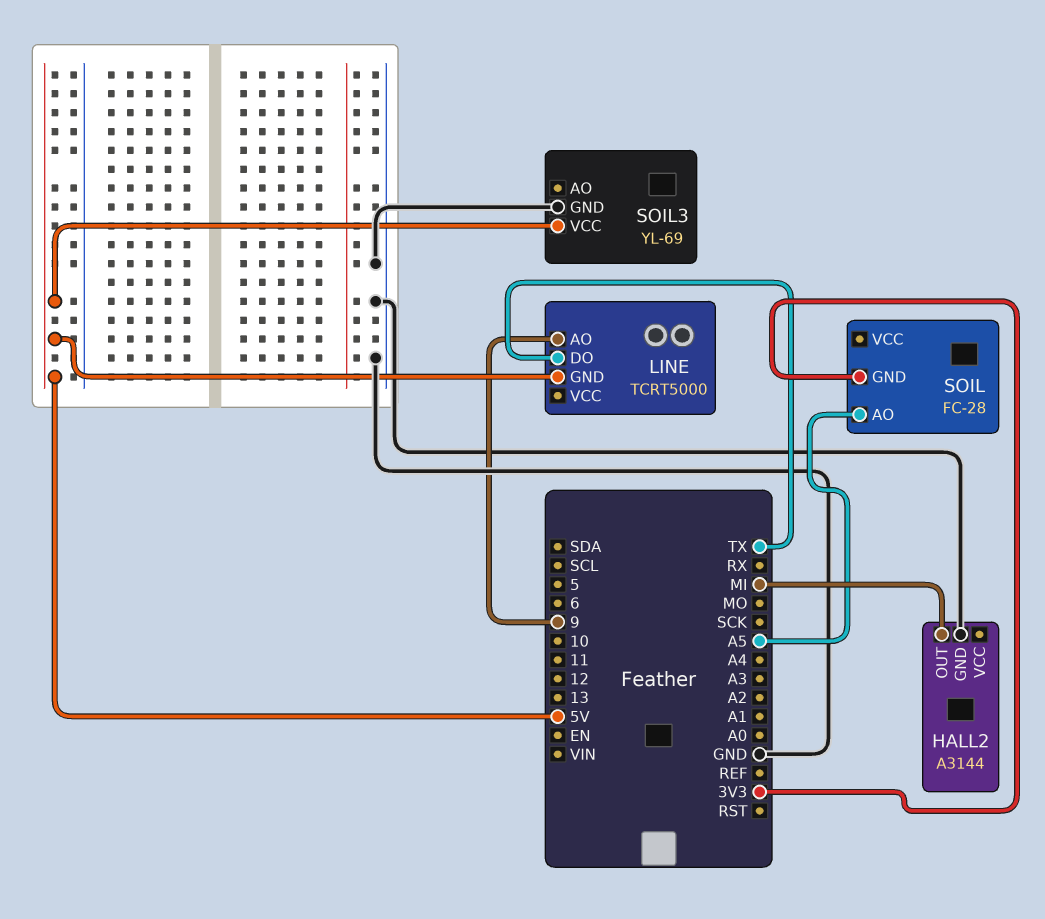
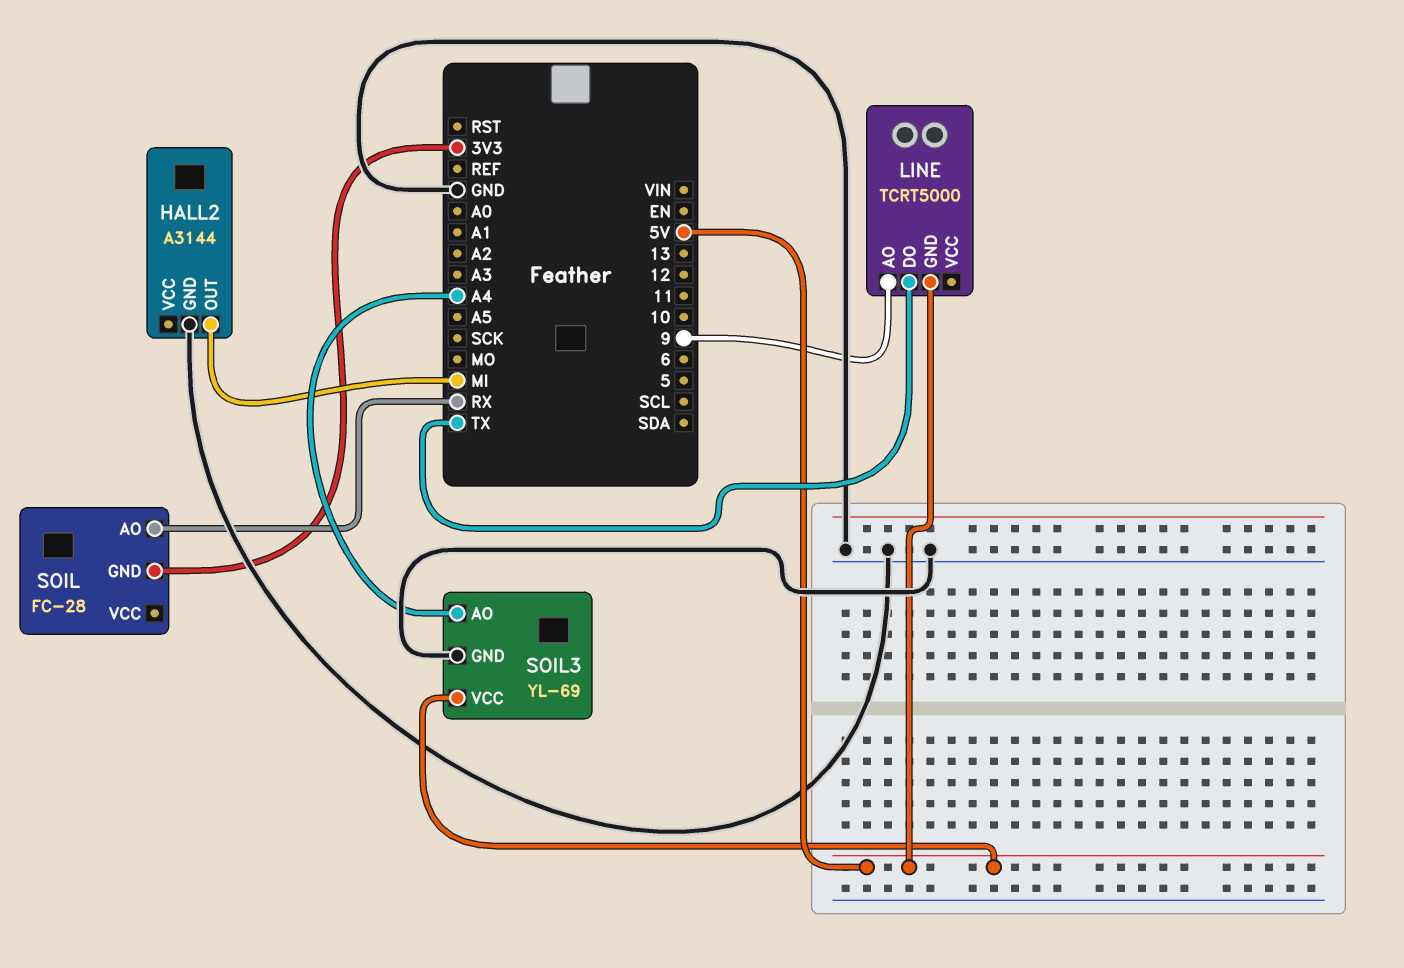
SOIL pin AO: A5 -> RX
SOIL3 pin AO: none -> A4

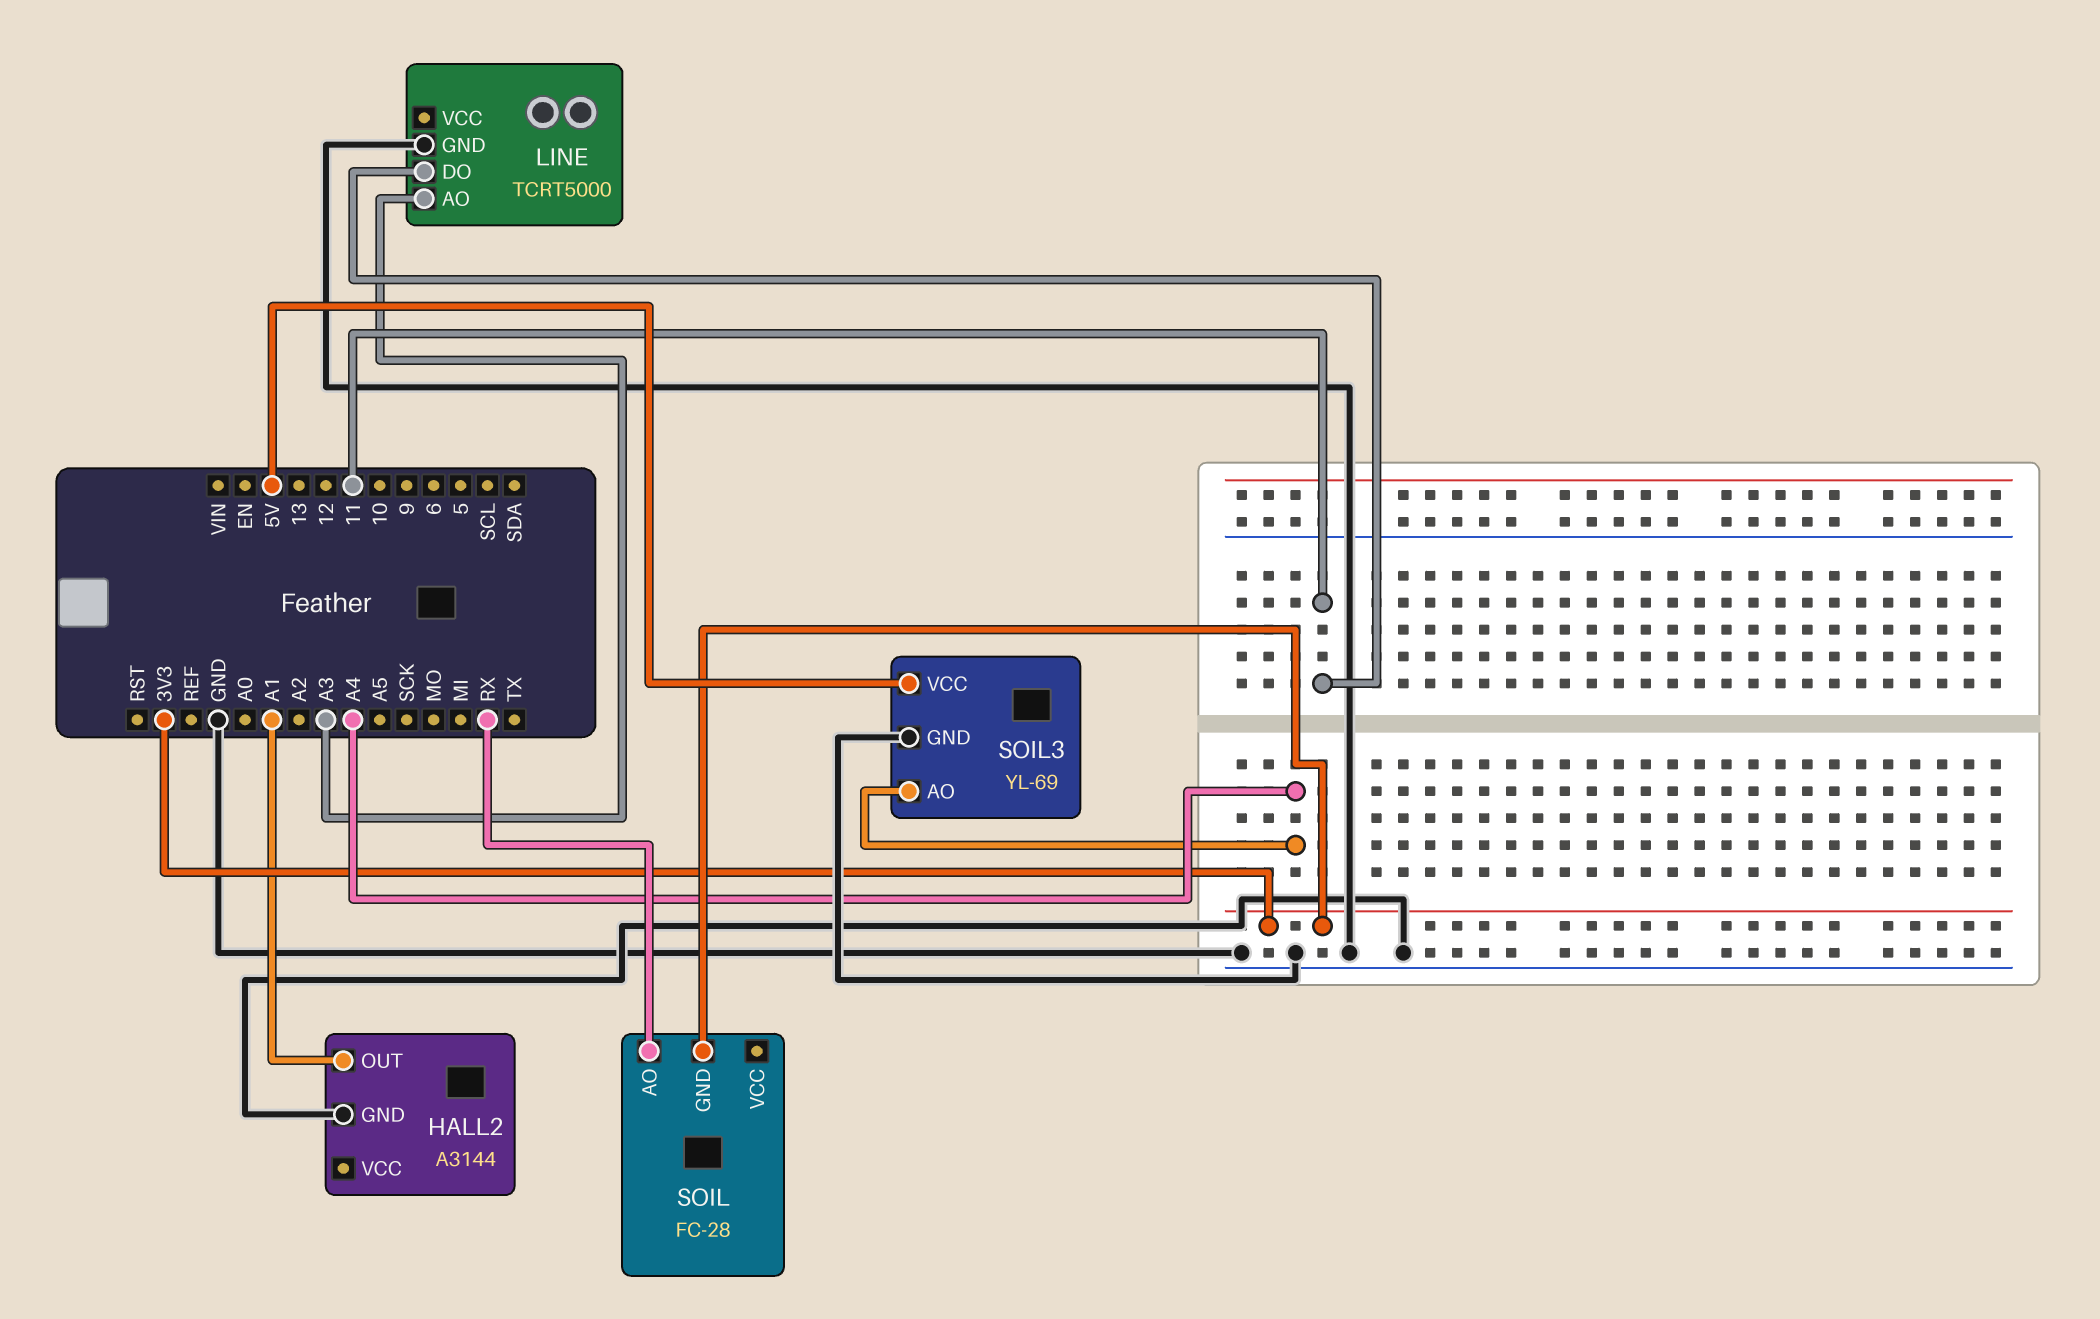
HALL2 pin OUT: MI -> A1
LINE pin AO: 9 -> A3
LINE pin DO: TX -> 11
LINE pin GND: 5V -> GND

